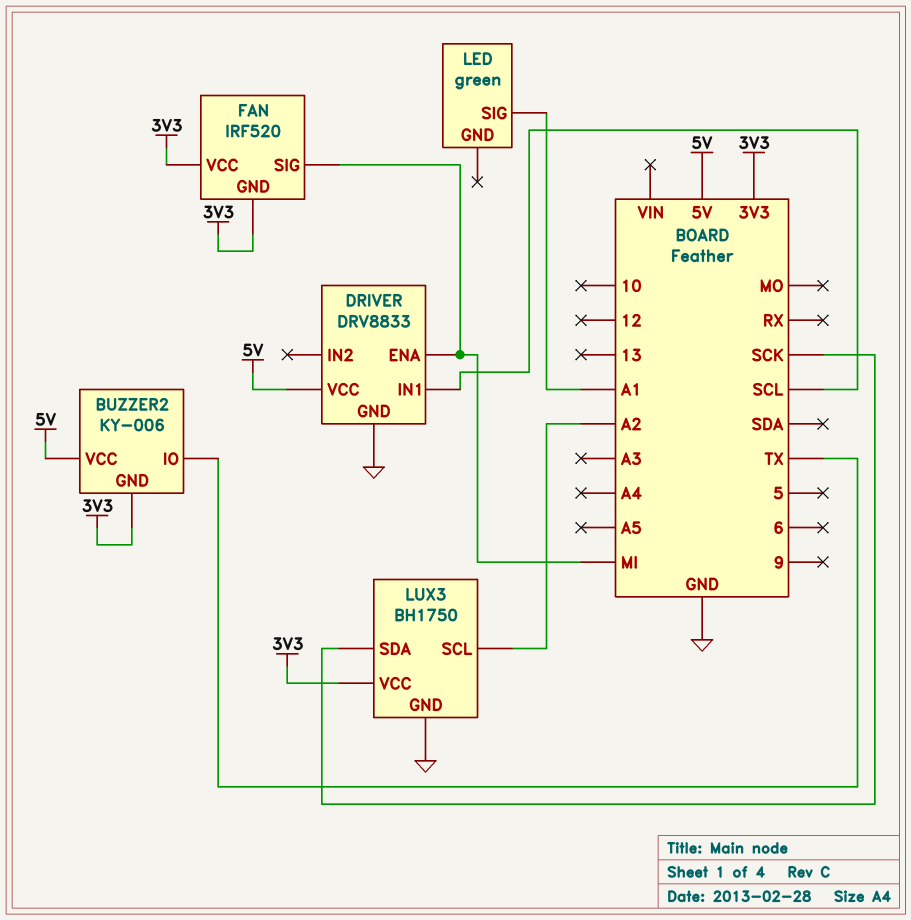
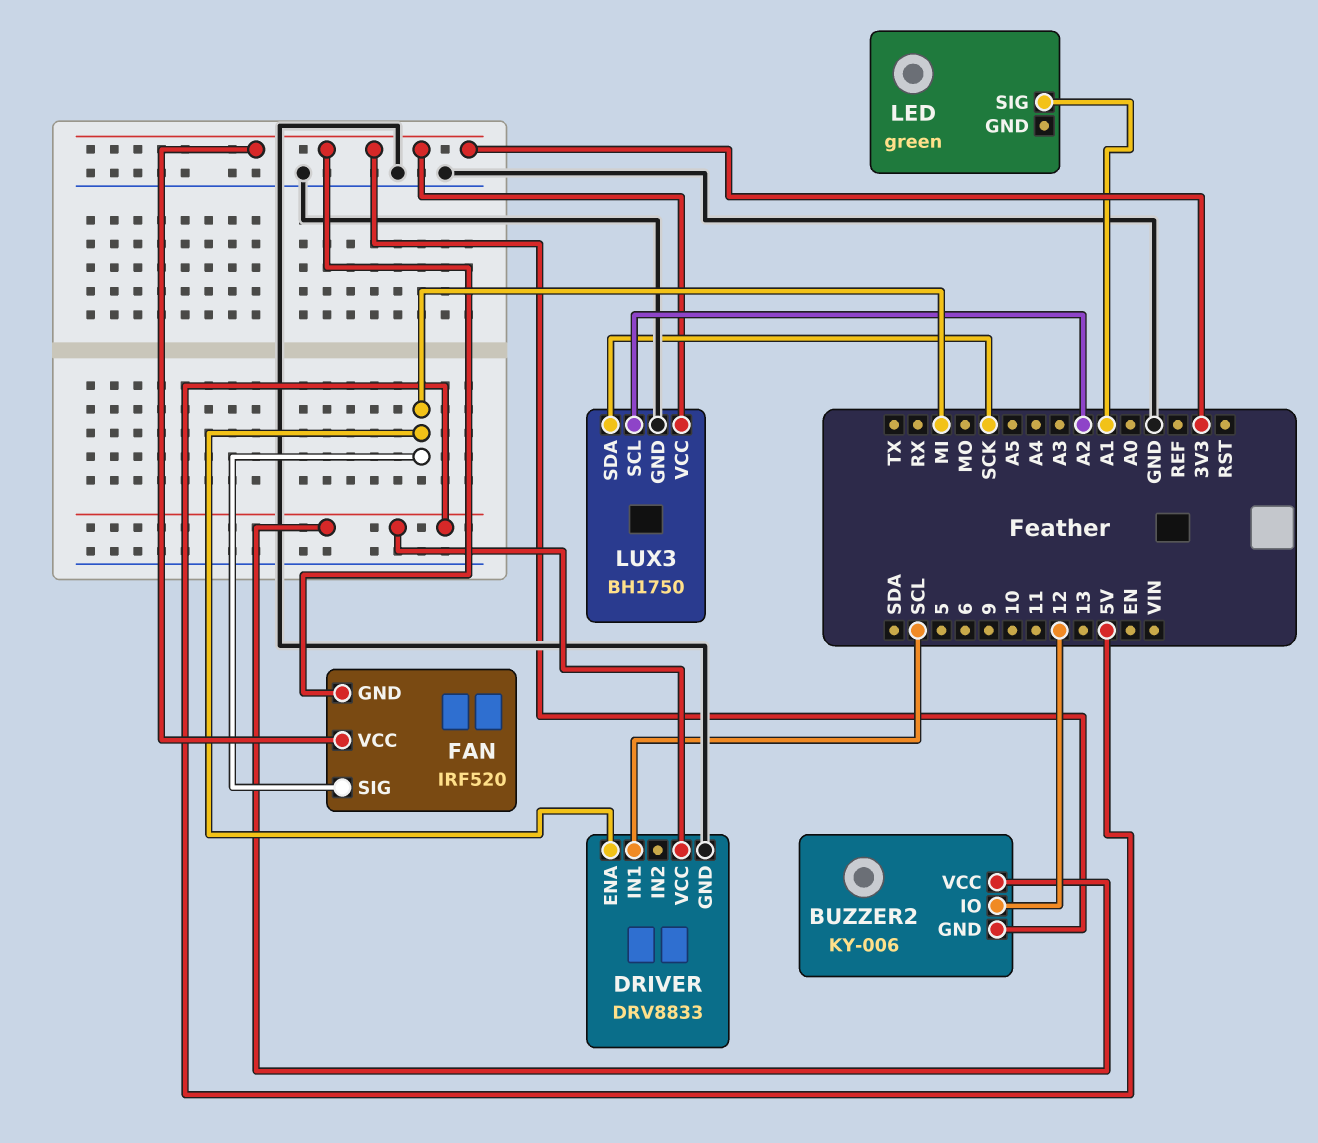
BUZZER2 pin IO: TX -> 12

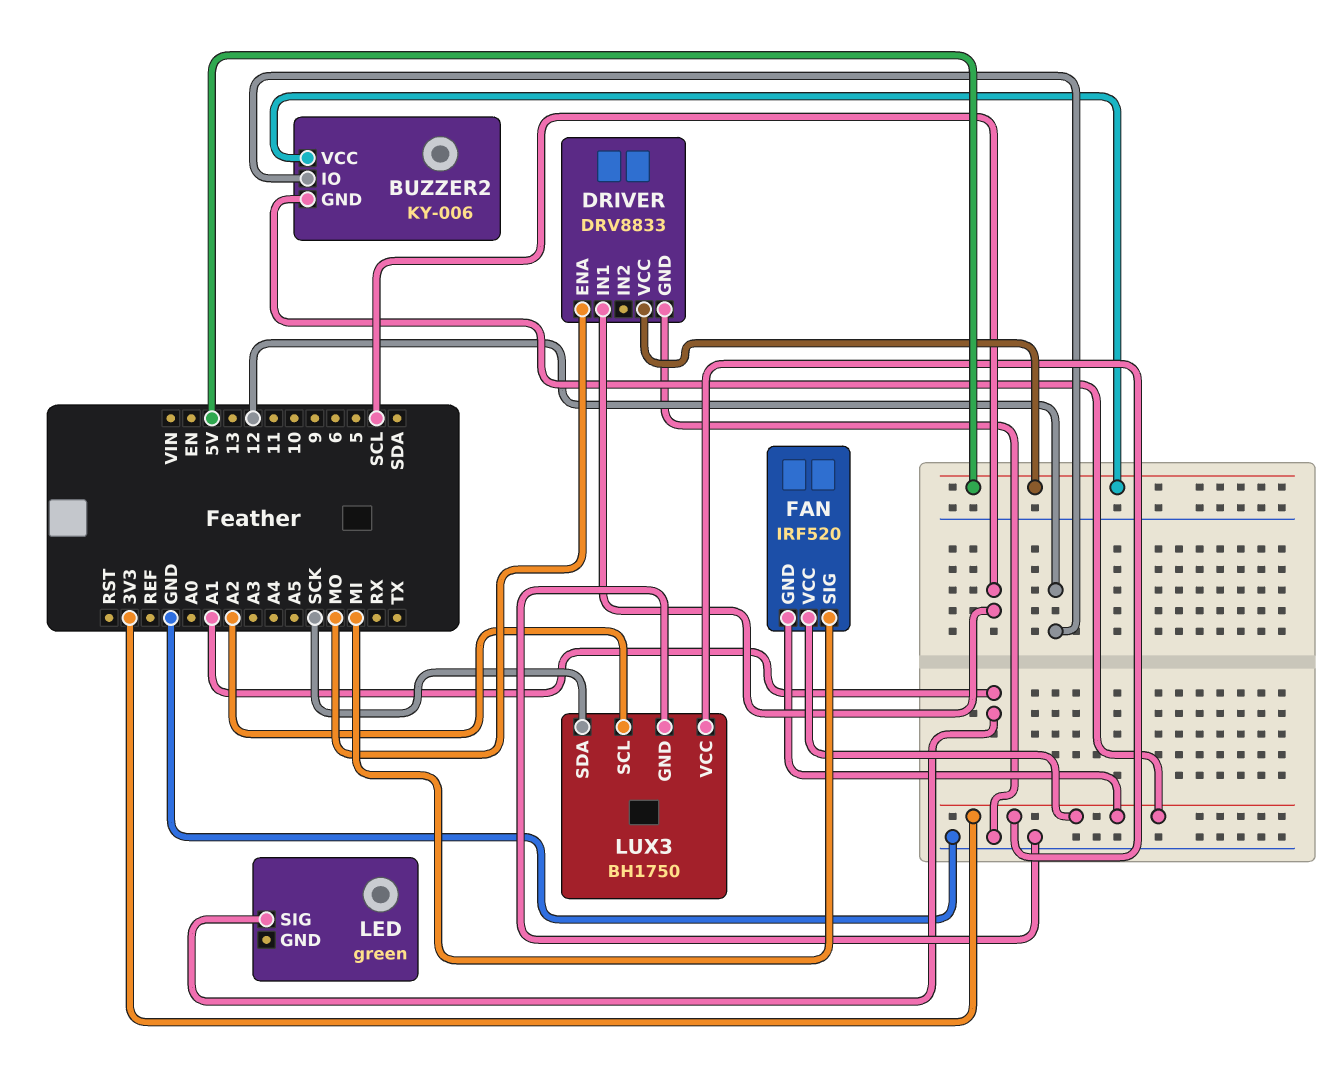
DRIVER pin ENA: MI -> MO

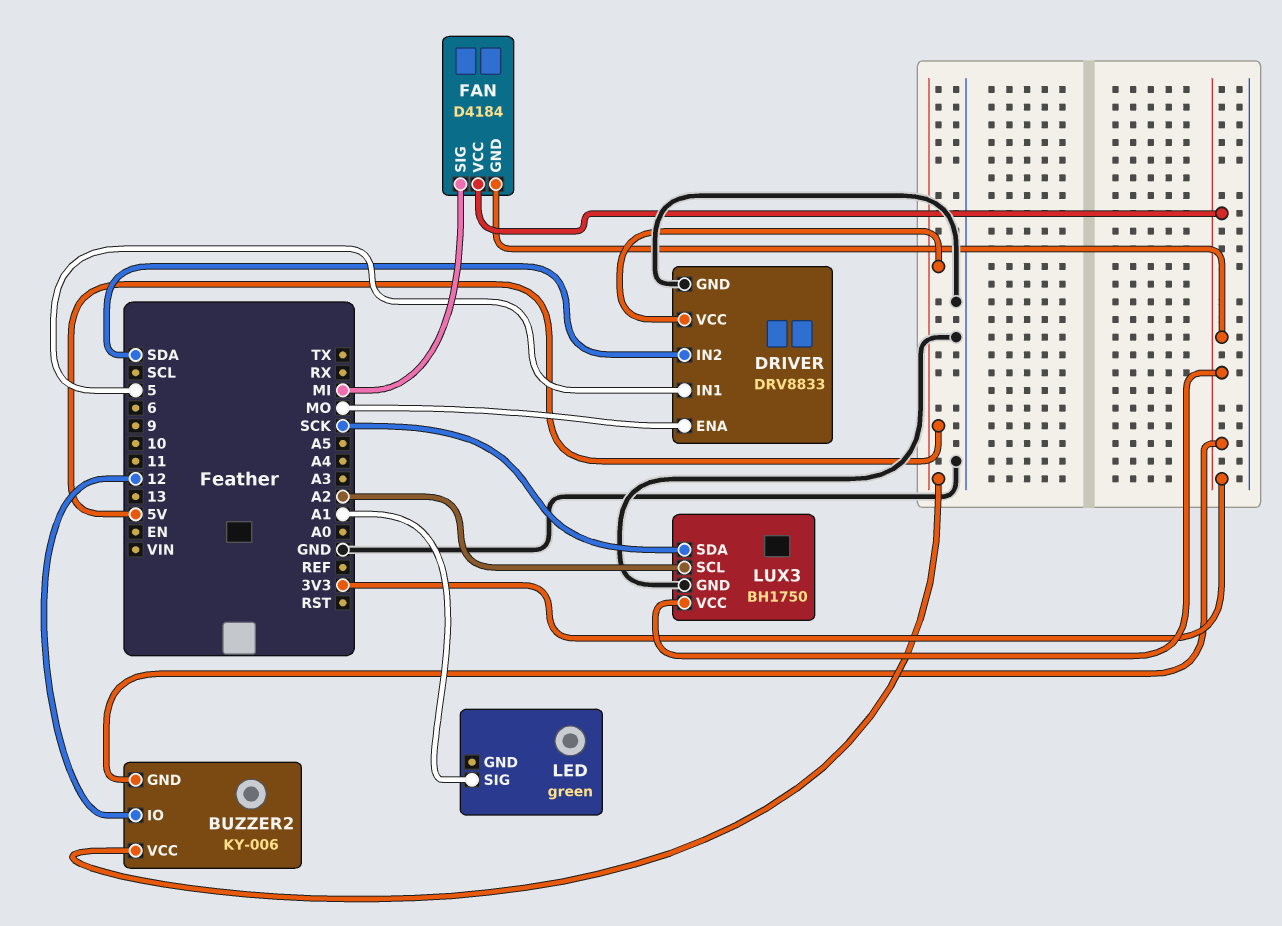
DRIVER pin IN1: SCL -> 5
DRIVER pin IN2: none -> SDA
FAN: IRF520 -> D4184

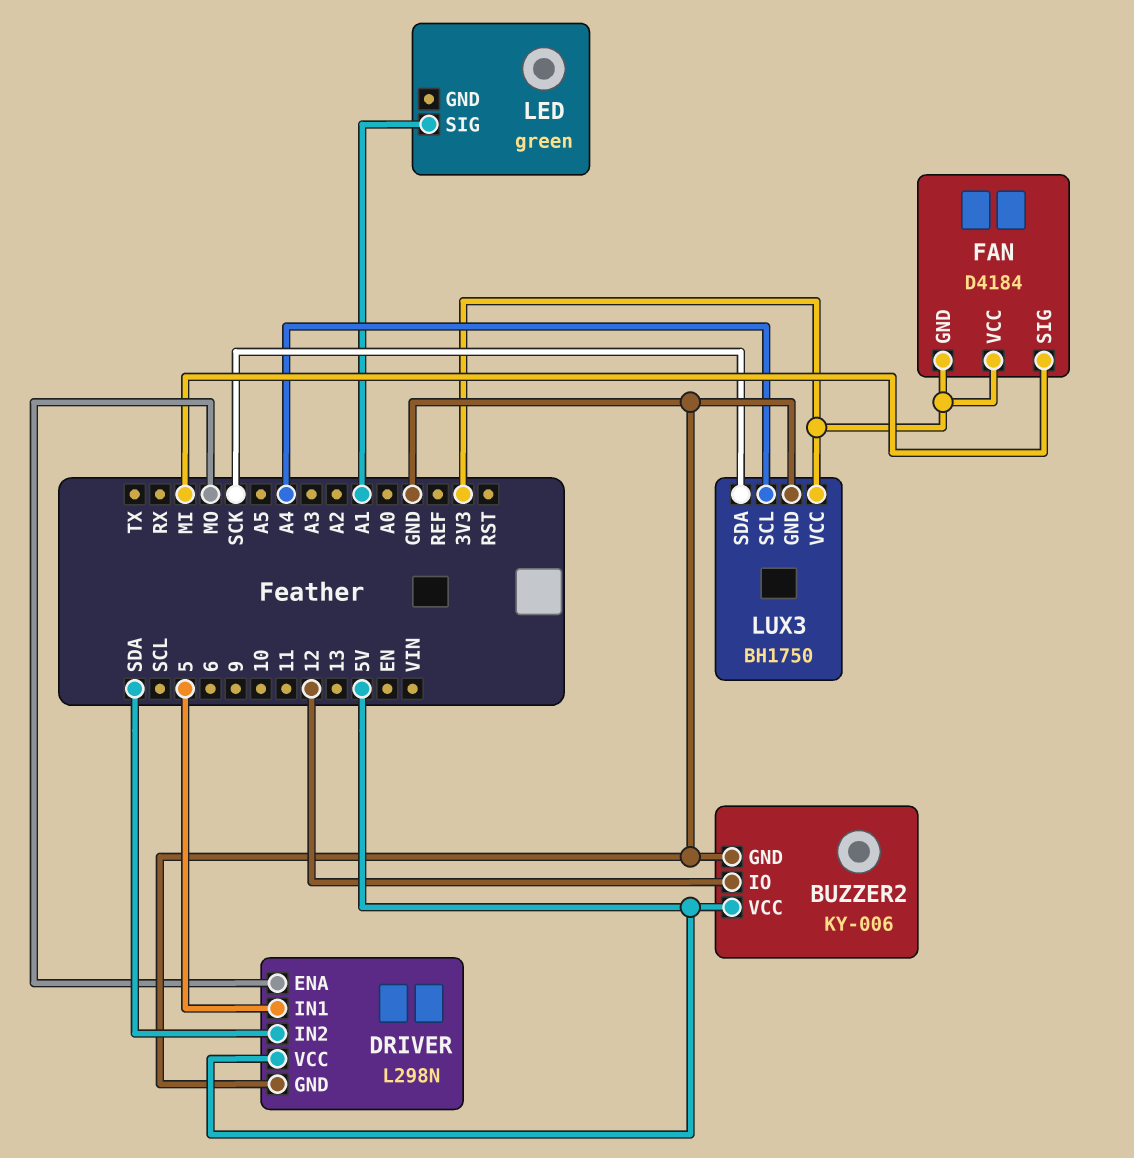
BUZZER2 pin GND: 3V3 -> GND
DRIVER: DRV8833 -> L298N
LUX3 pin SCL: A2 -> A4

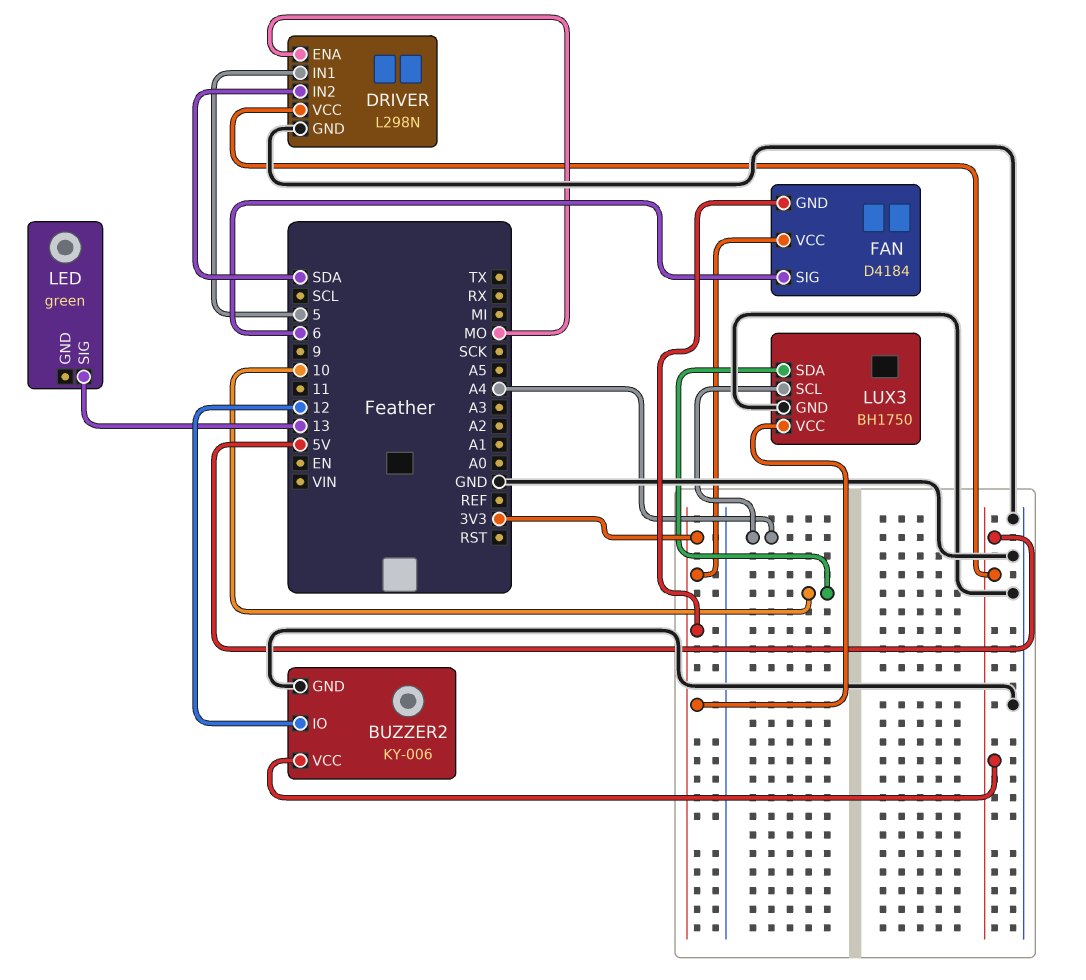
FAN pin SIG: MI -> 6
LED pin SIG: A1 -> 13
LUX3 pin SDA: SCK -> 10

